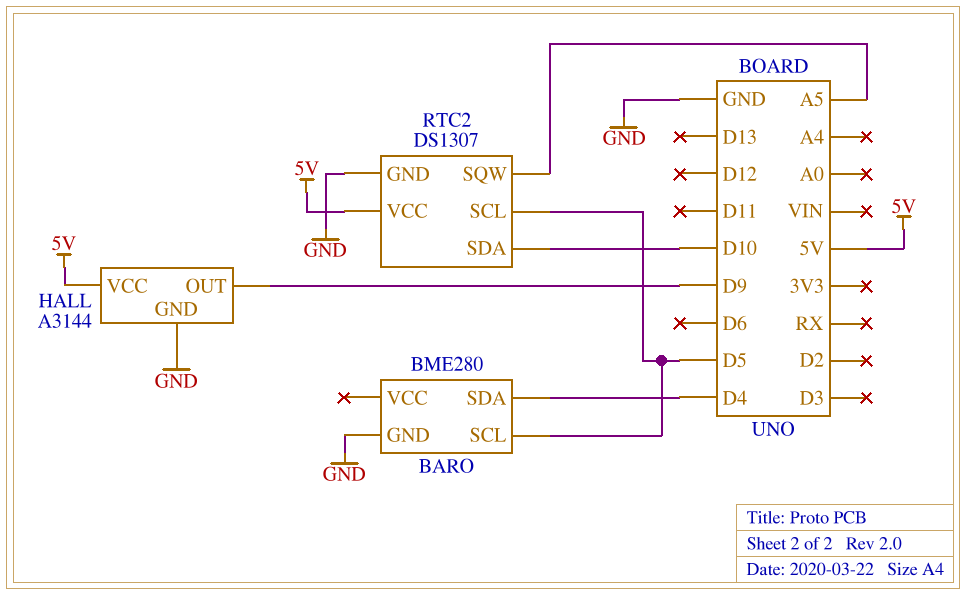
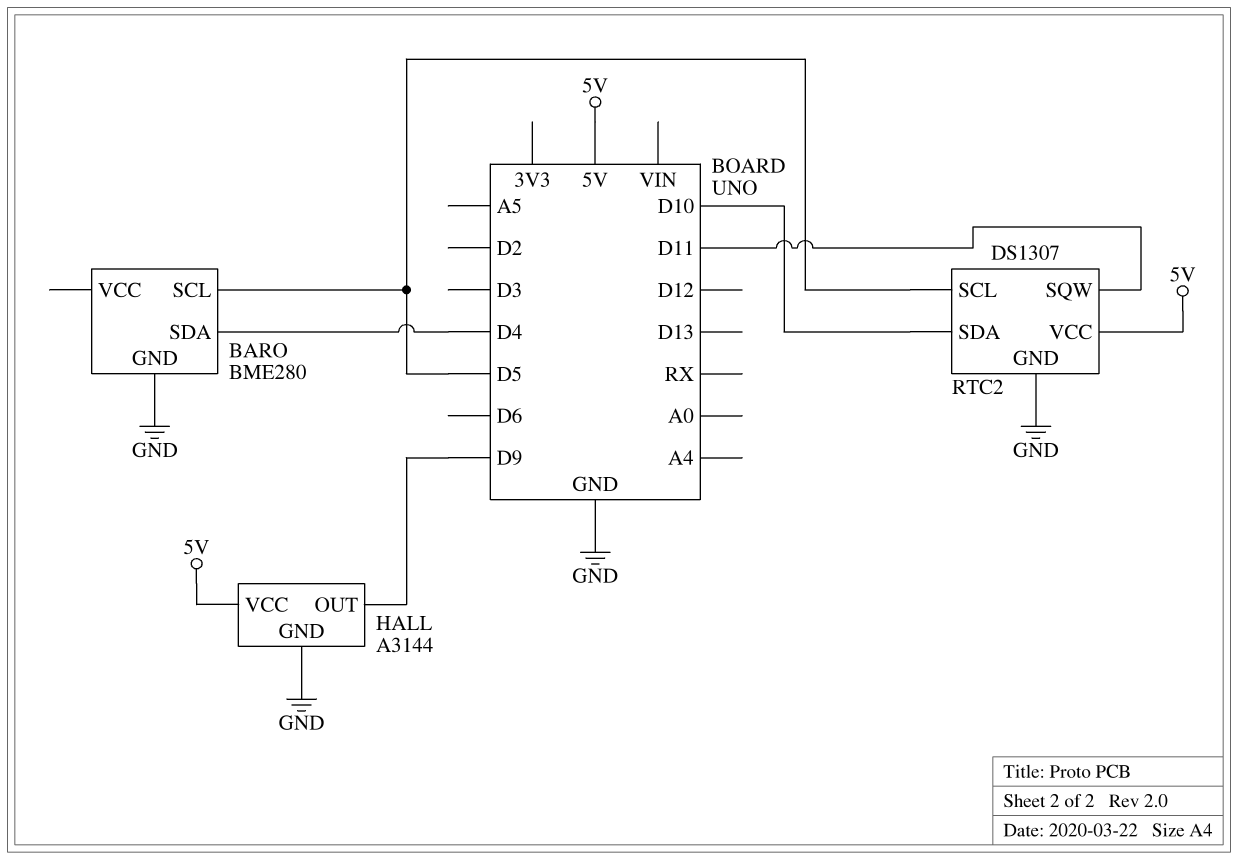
RTC2 pin SQW: A5 -> D11

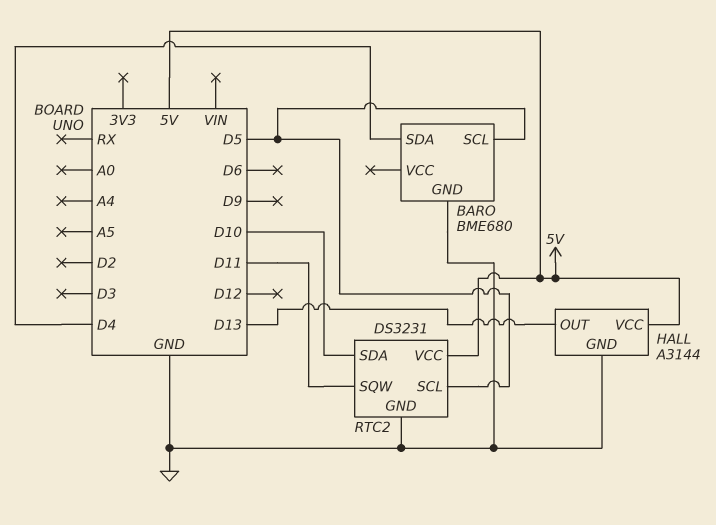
BARO: BME280 -> BME680
HALL pin OUT: D9 -> D13
RTC2: DS1307 -> DS3231

